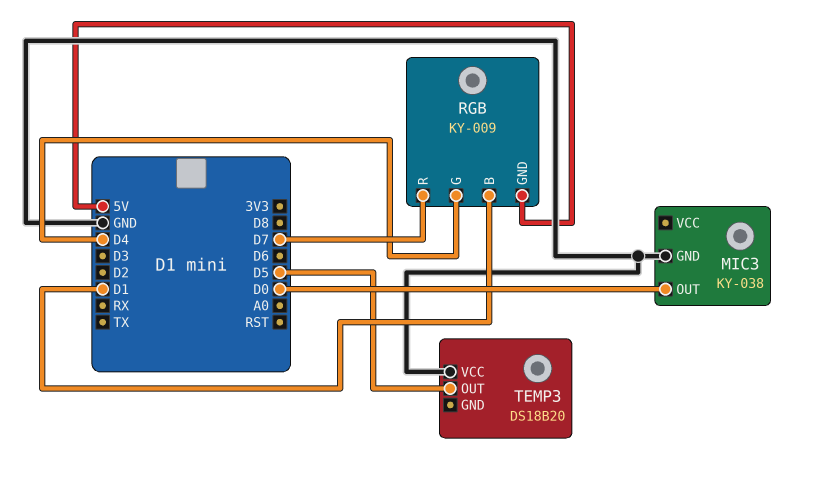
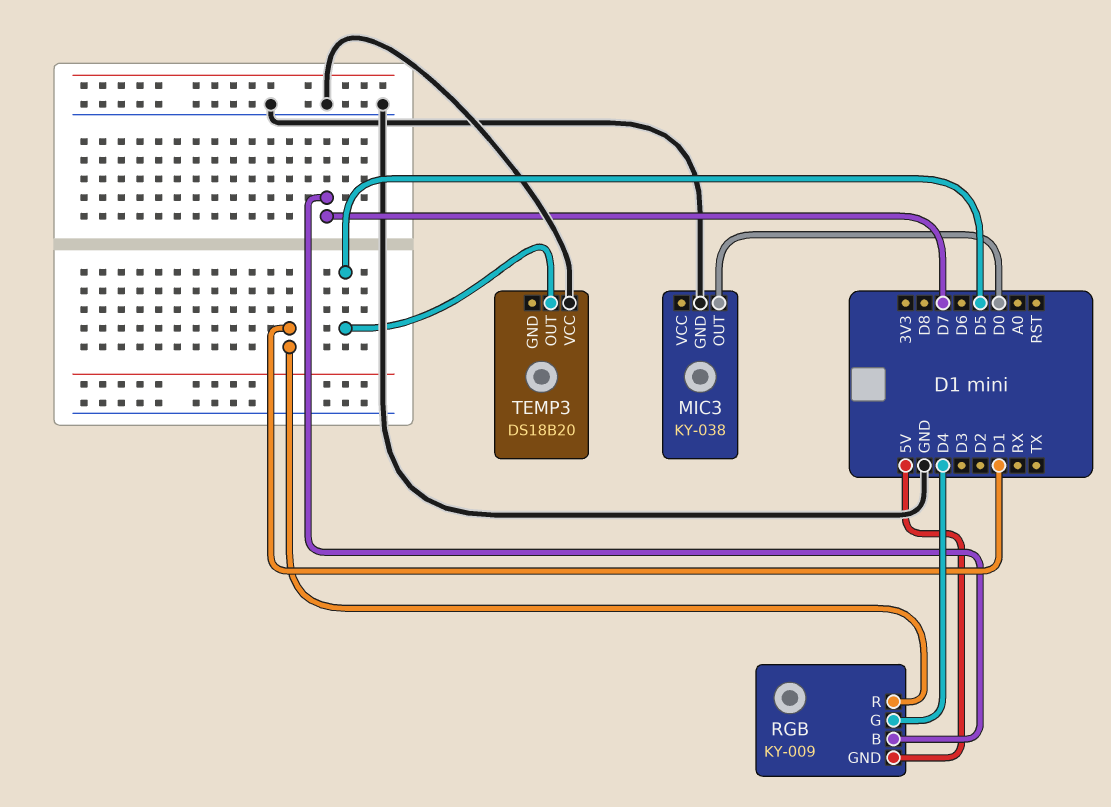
RGB pin B: D1 -> D7
RGB pin R: D7 -> D1

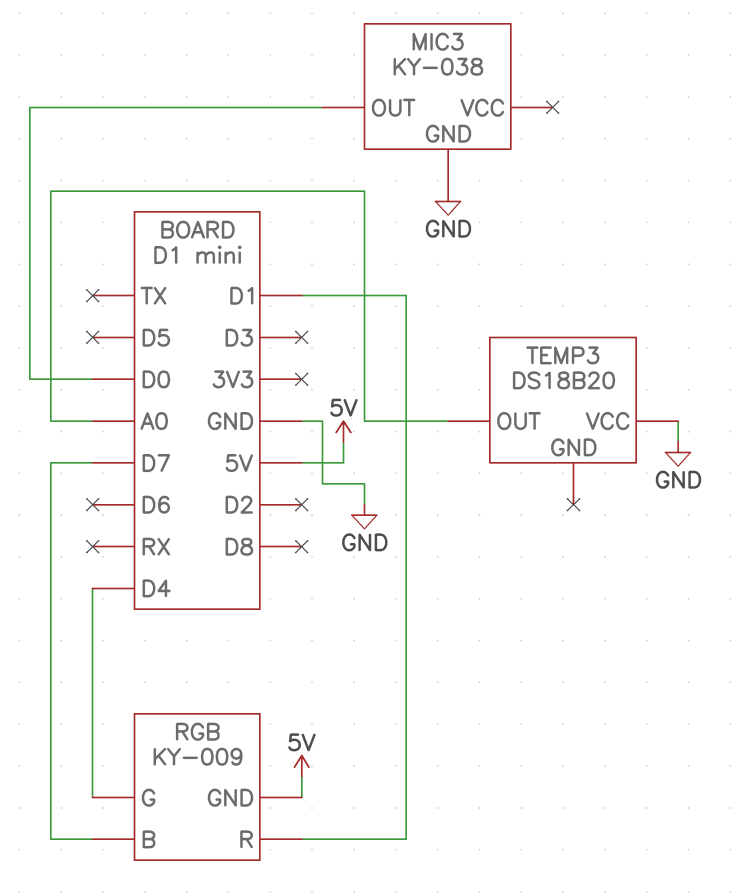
TEMP3 pin OUT: D5 -> A0

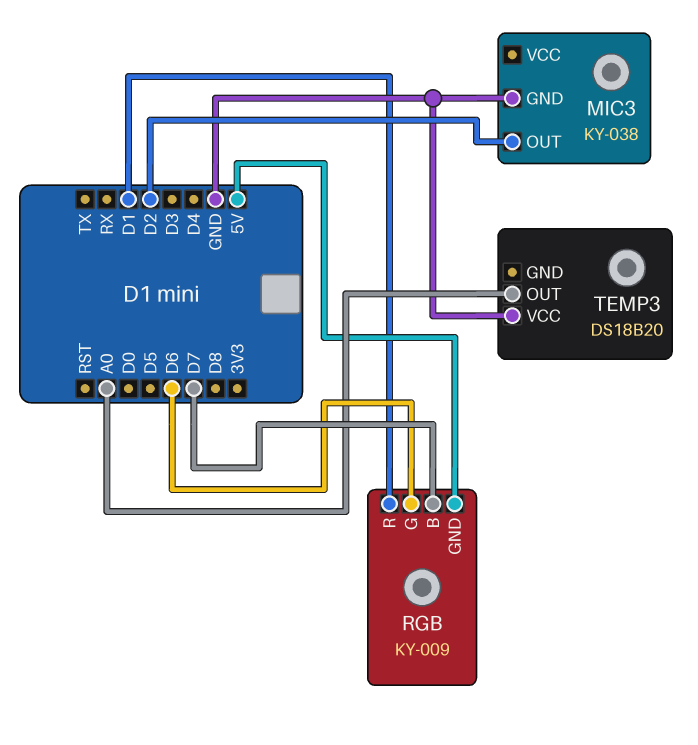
MIC3 pin OUT: D0 -> D2
RGB pin G: D4 -> D6

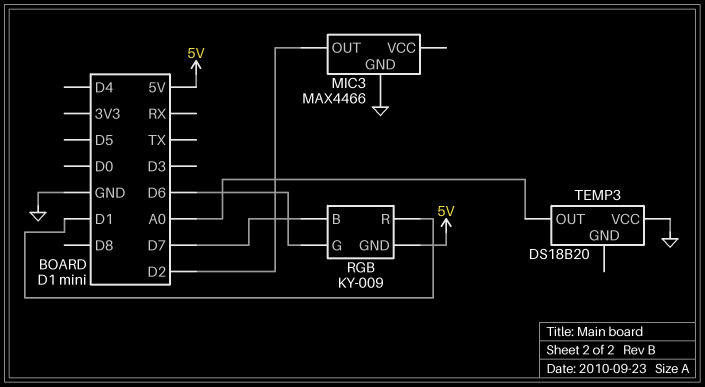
MIC3: KY-038 -> MAX4466

